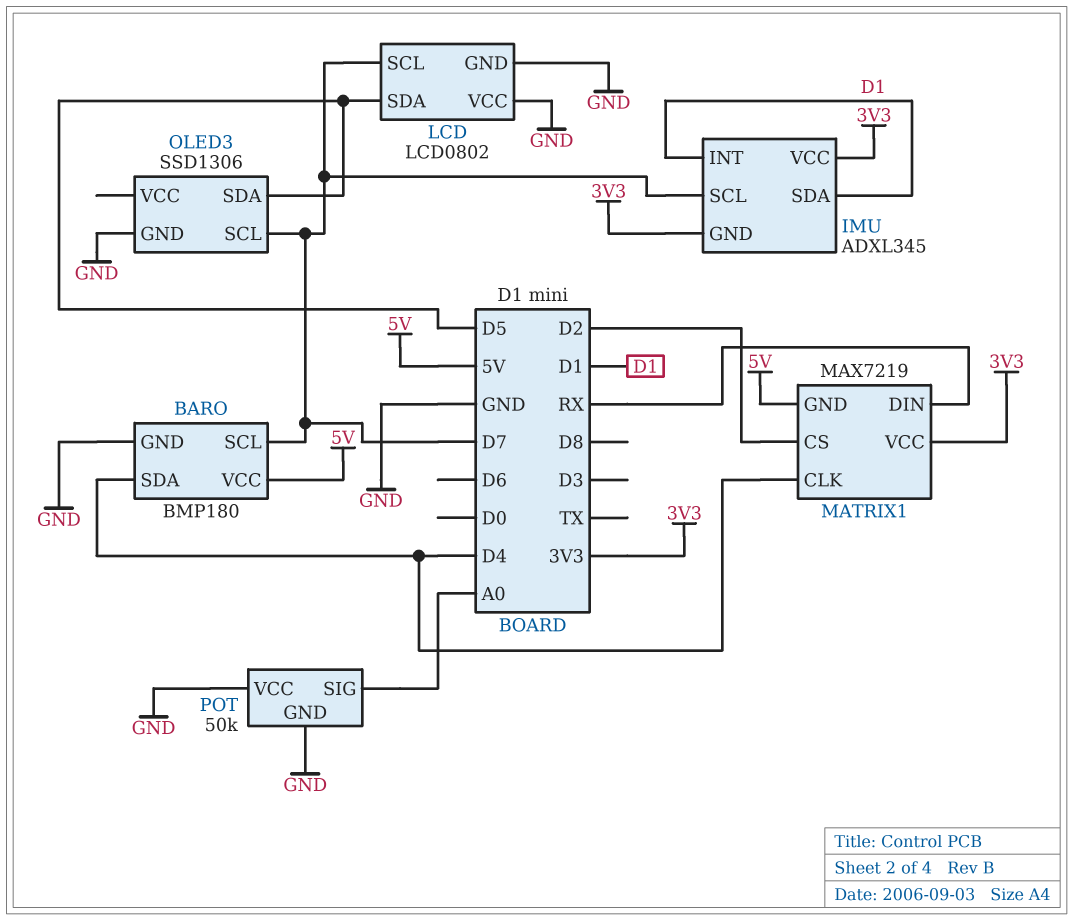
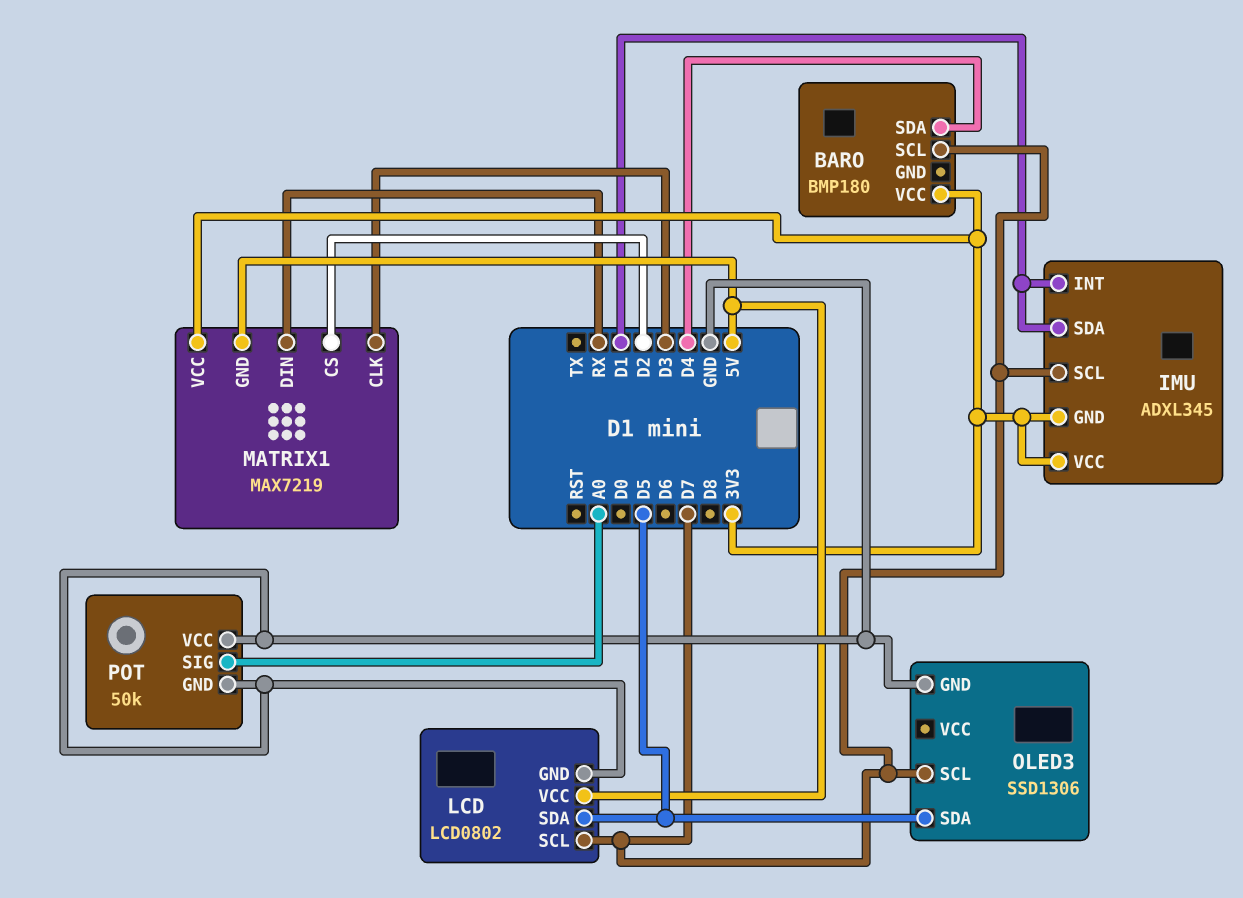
BARO pin GND: GND -> none
BARO pin VCC: 5V -> 3V3
LCD pin VCC: GND -> 5V
MATRIX1 pin CLK: D4 -> D3

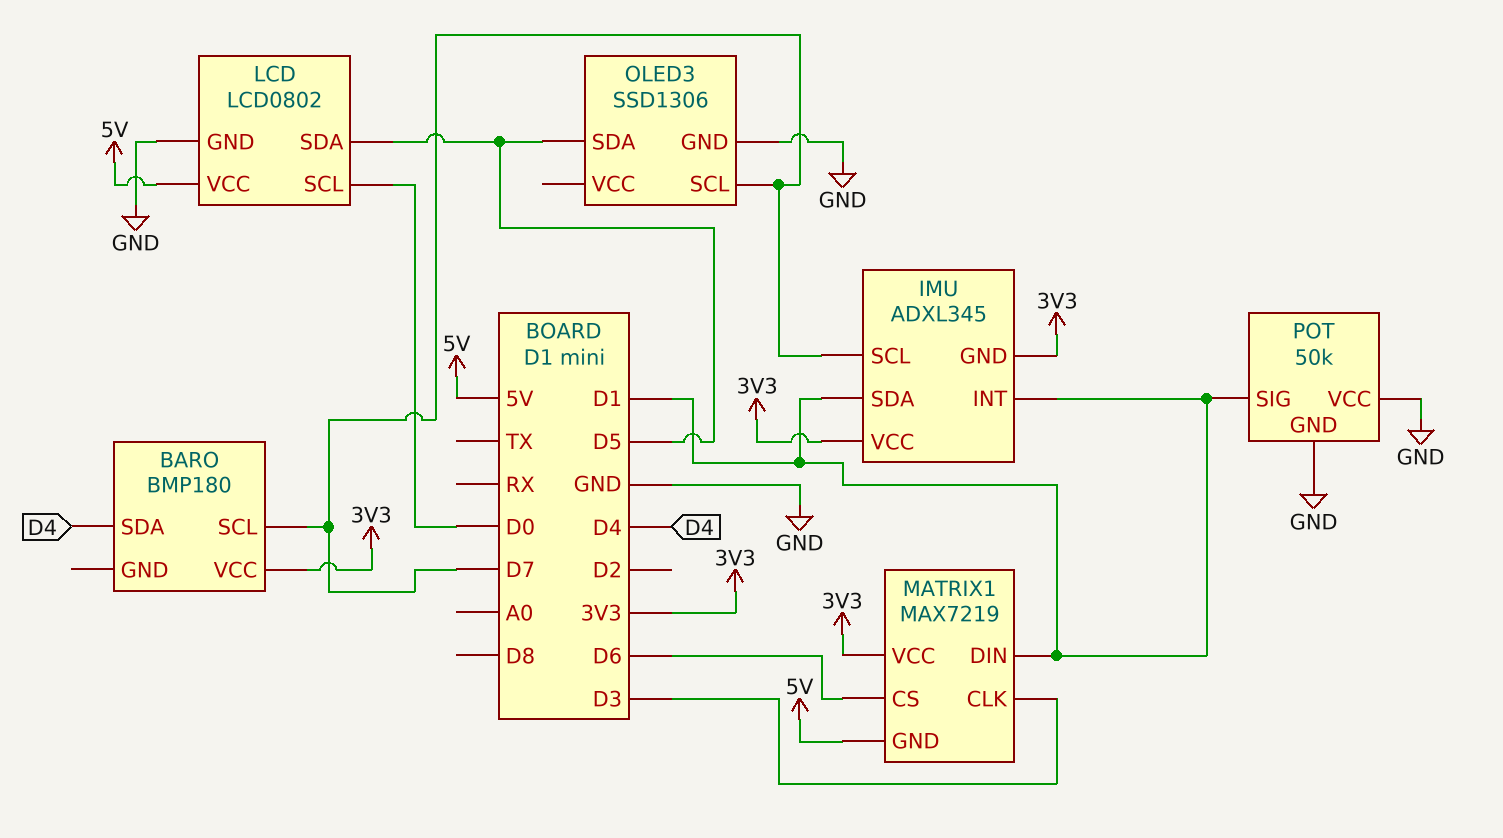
LCD pin SCL: D7 -> D0
MATRIX1 pin CS: D2 -> D6
MATRIX1 pin DIN: RX -> D1
POT pin SIG: A0 -> D1

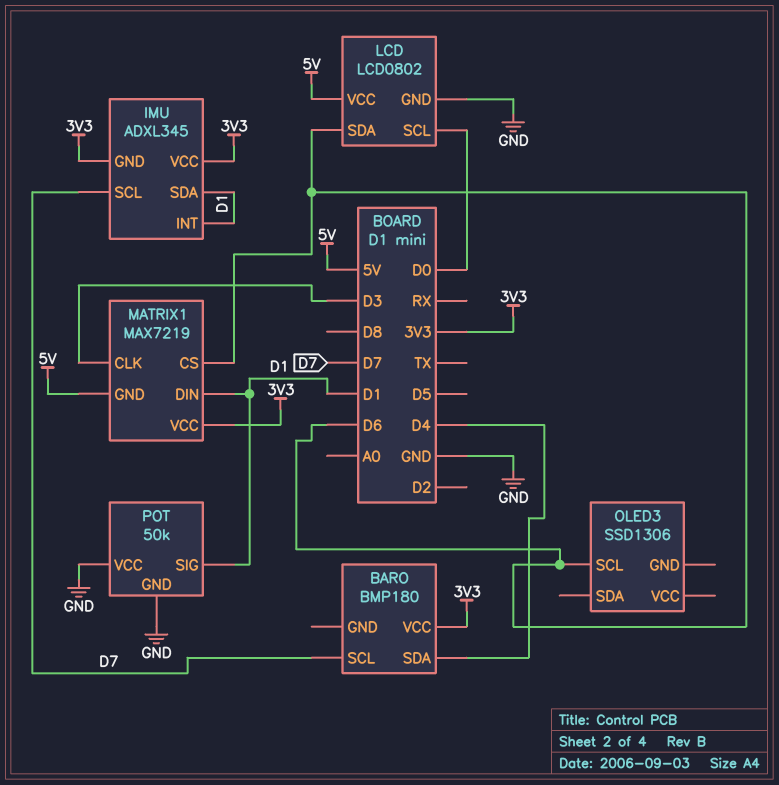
LCD pin SDA: D5 -> D6
OLED3 pin GND: GND -> none
OLED3 pin SCL: D7 -> D6
OLED3 pin SDA: D5 -> none

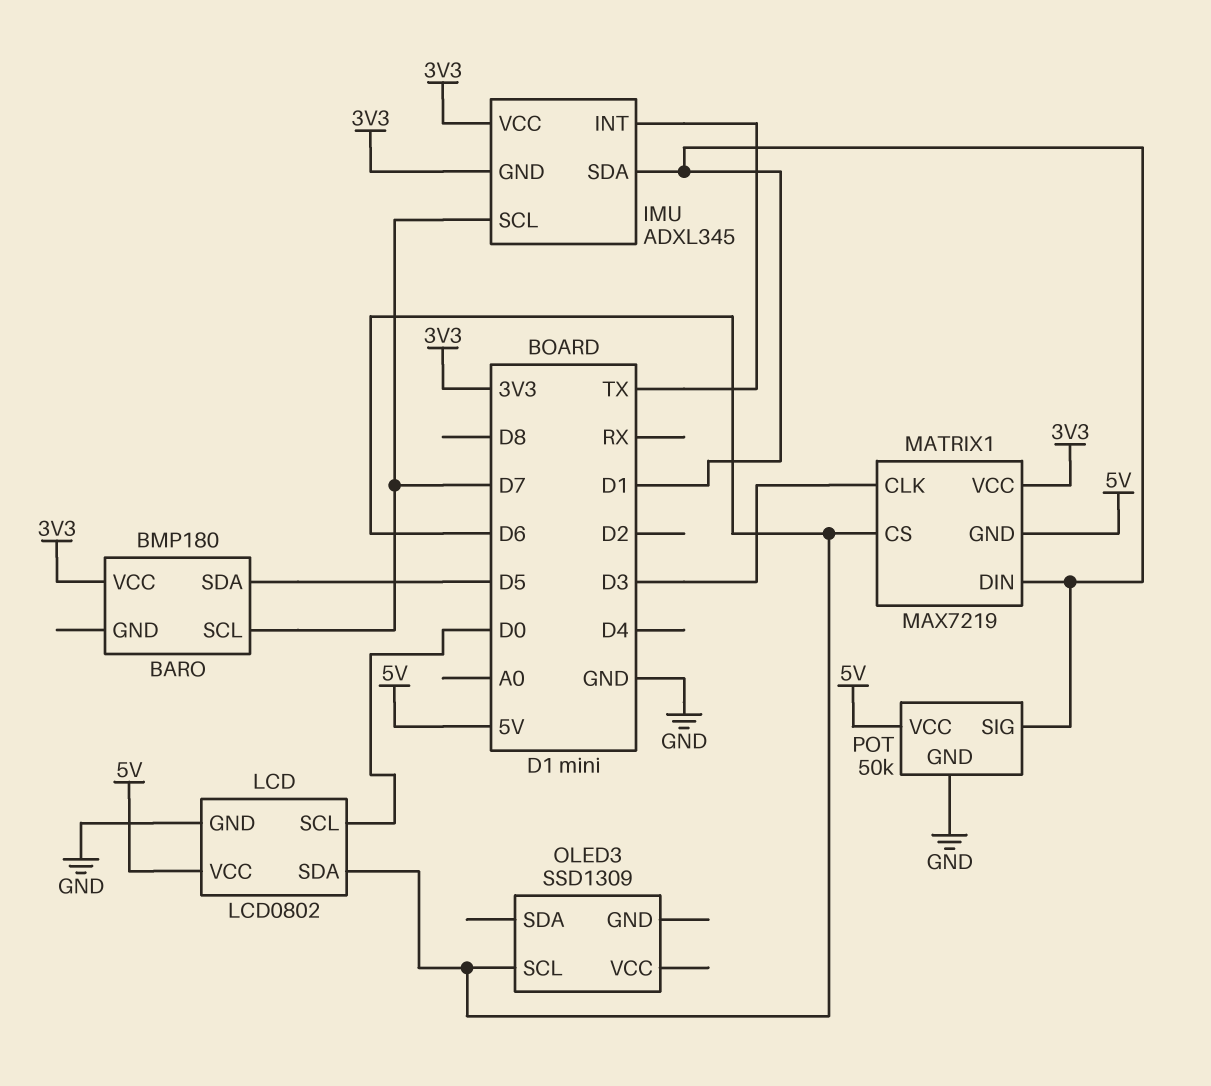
BARO pin SDA: D4 -> D5
IMU pin INT: D1 -> TX
OLED3: SSD1306 -> SSD1309
POT pin VCC: GND -> 5V

